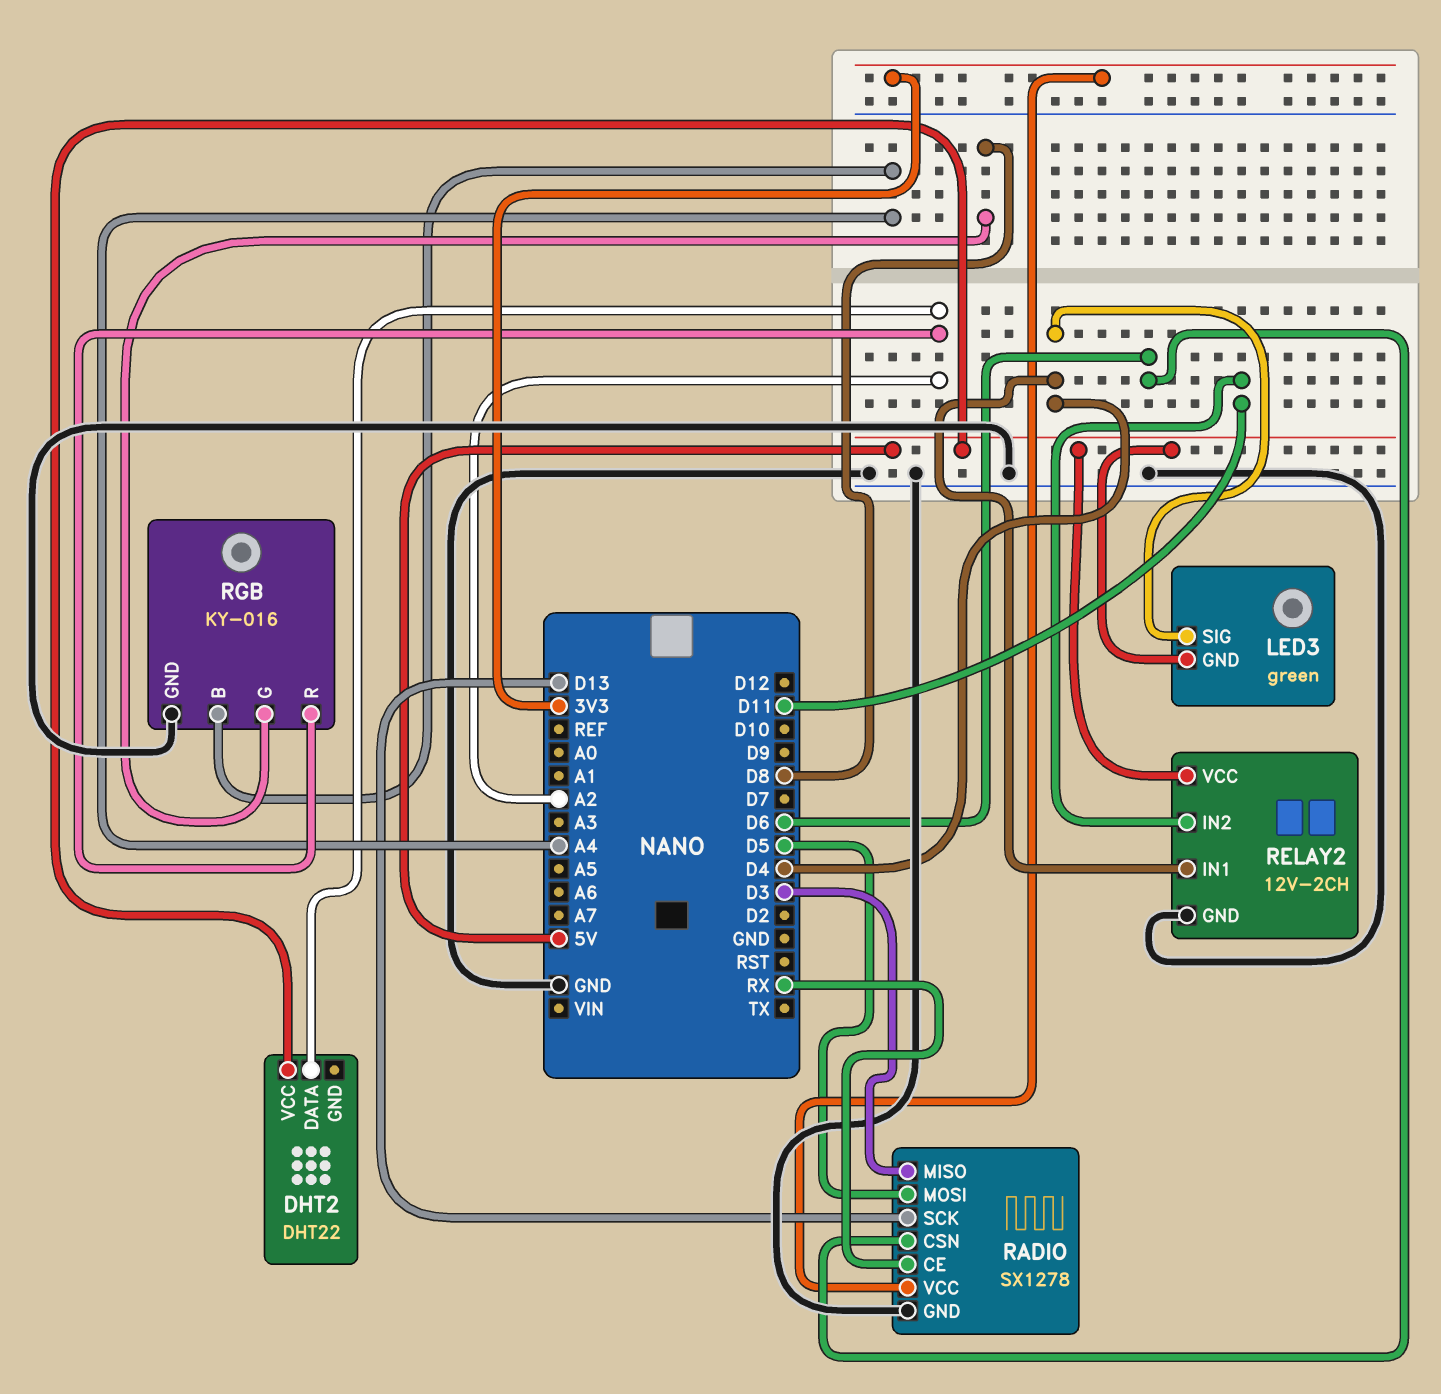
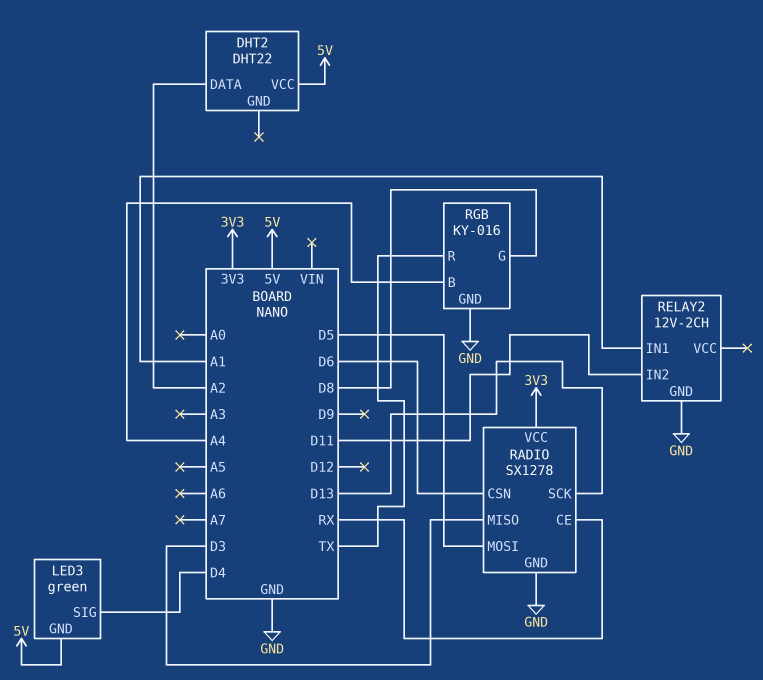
RELAY2 pin IN1: D4 -> A1
RELAY2 pin VCC: 5V -> none
RGB pin R: A2 -> TX

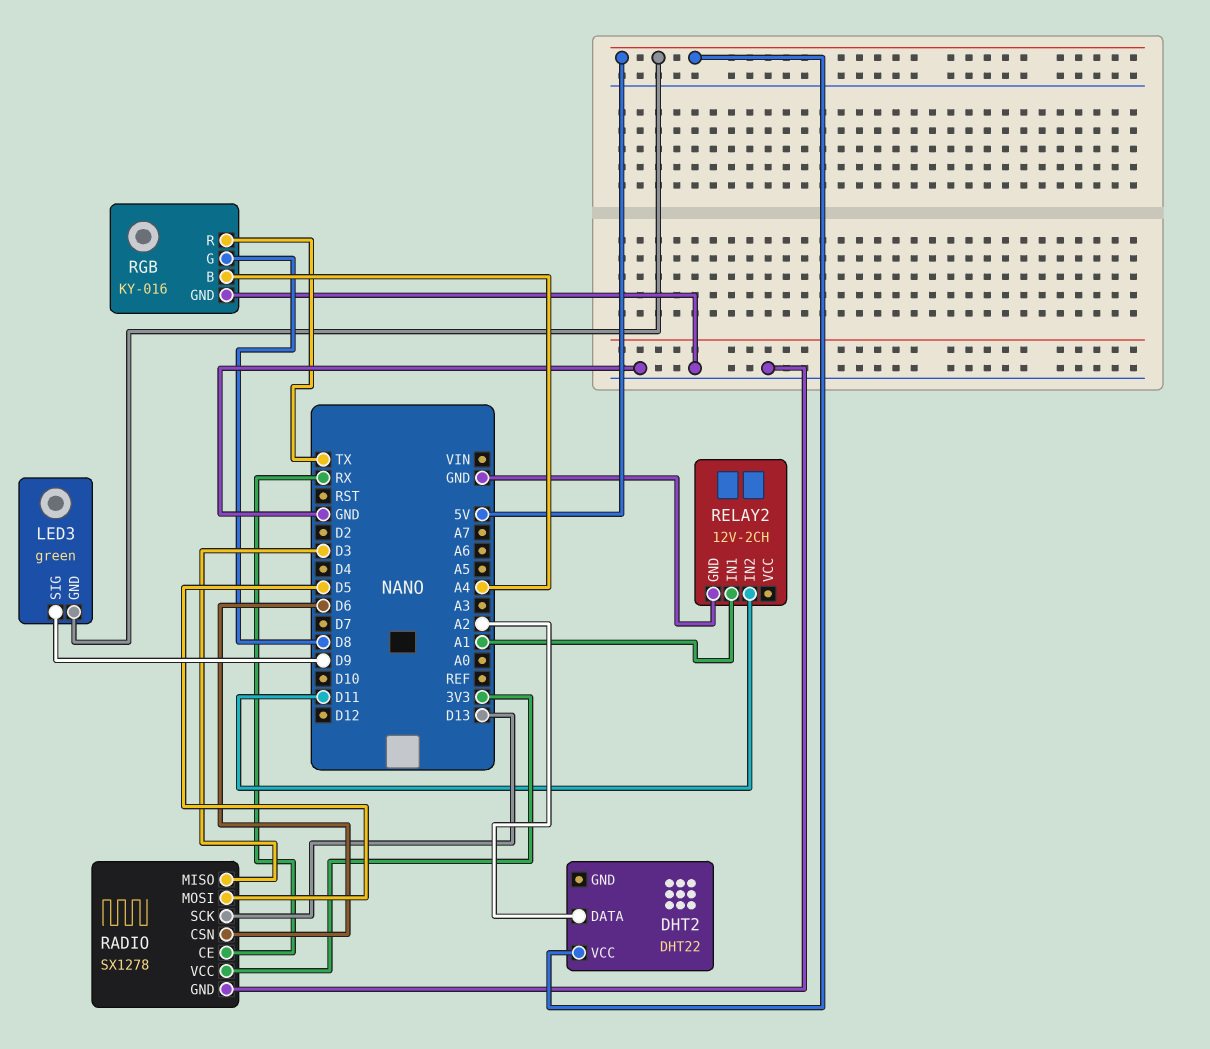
LED3 pin SIG: D4 -> D9

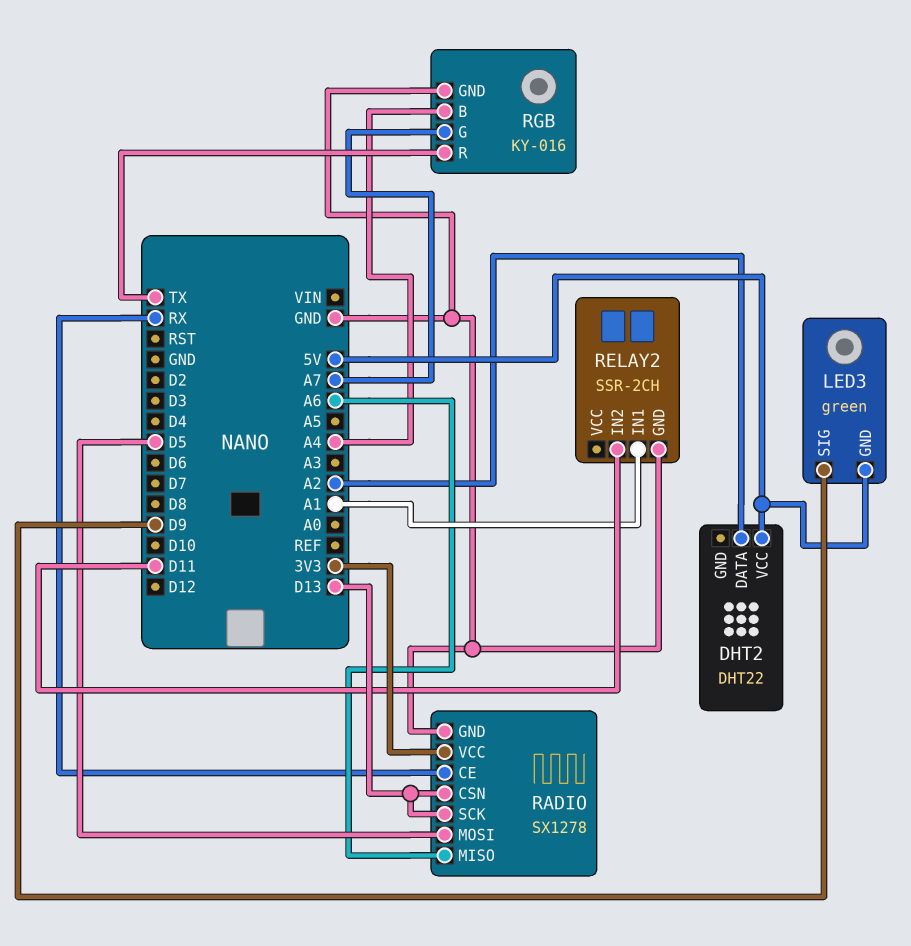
RADIO pin CSN: D6 -> D13
RADIO pin MISO: D3 -> A6
RELAY2: 12V-2CH -> SSR-2CH
RGB pin G: D8 -> A7

